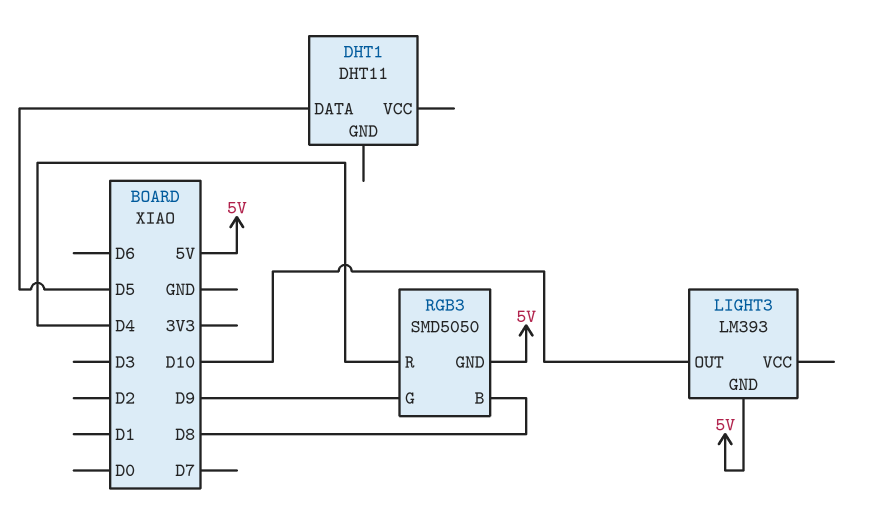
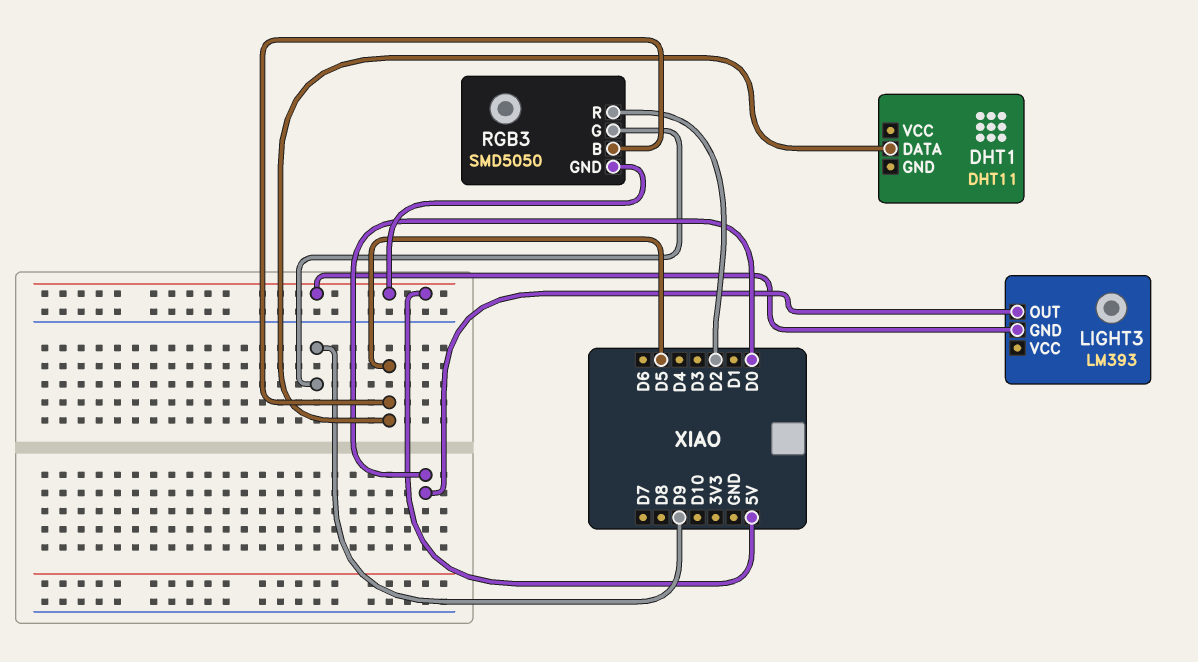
LIGHT3 pin OUT: D10 -> D0
RGB3 pin B: D8 -> D5
RGB3 pin R: D4 -> D2

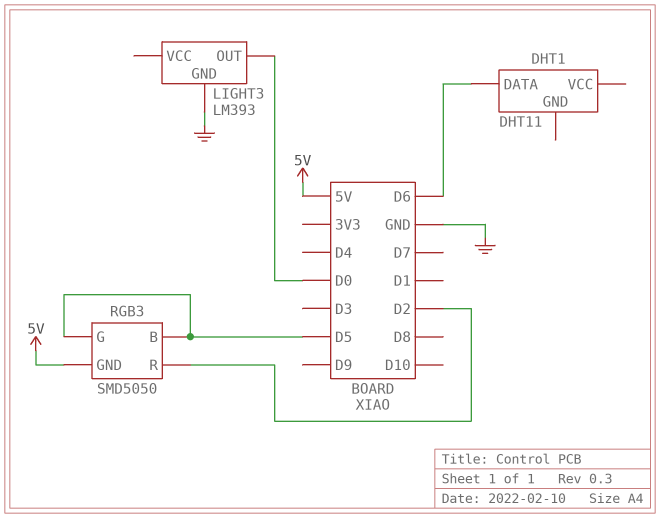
DHT1 pin DATA: D5 -> D6
LIGHT3 pin GND: 5V -> GND
RGB3 pin G: D9 -> D5

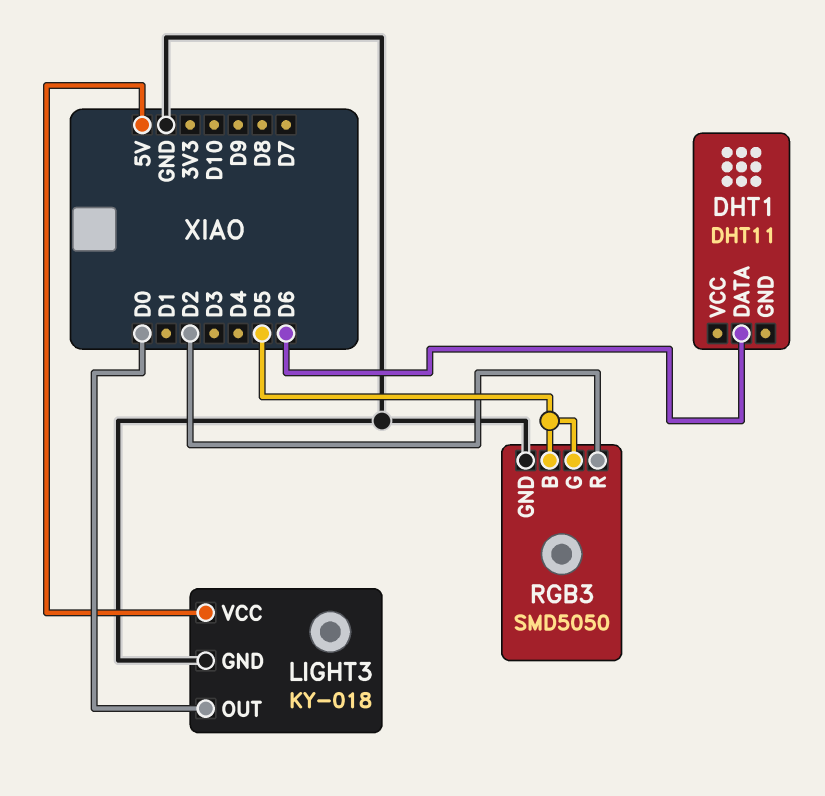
LIGHT3: LM393 -> KY-018
LIGHT3 pin VCC: none -> 5V
RGB3 pin GND: 5V -> GND

